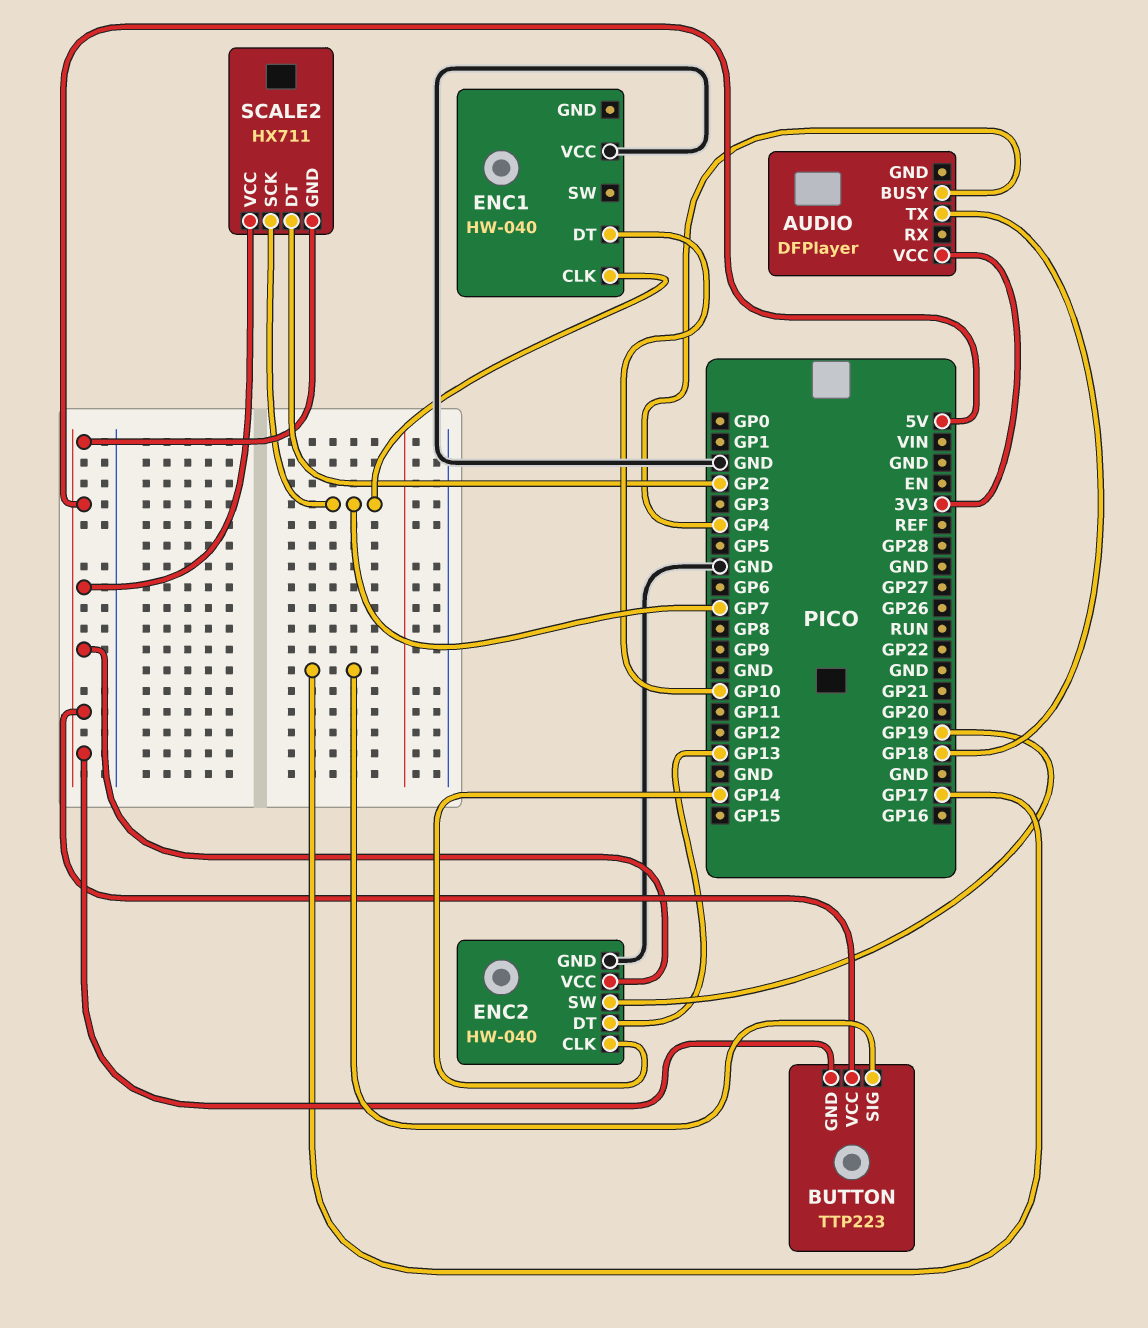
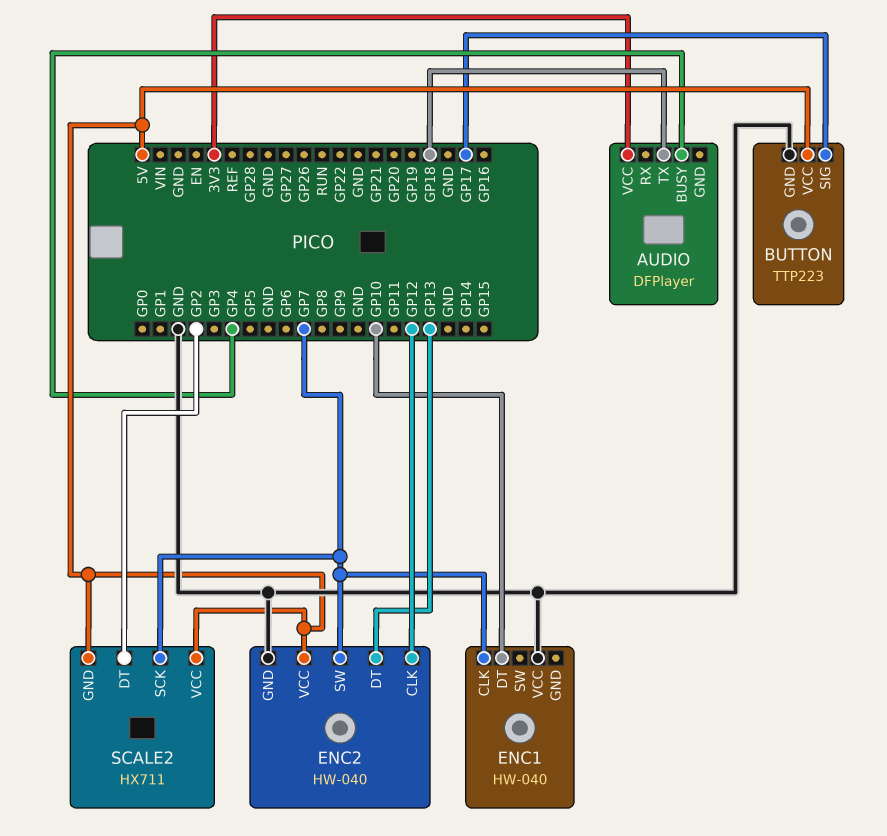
BUTTON pin GND: 5V -> GND
ENC2 pin CLK: GP14 -> GP12
ENC2 pin SW: GP19 -> GP7

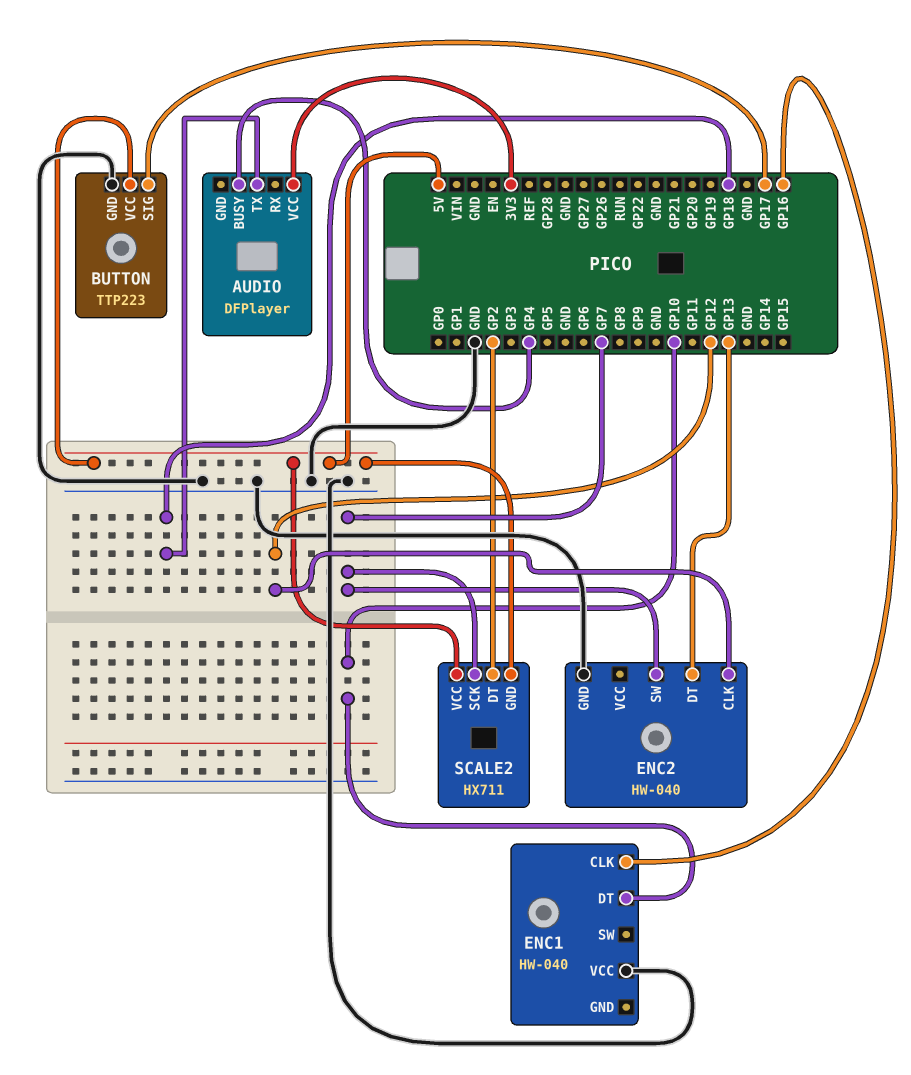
ENC1 pin CLK: GP7 -> GP16
ENC2 pin VCC: 5V -> none

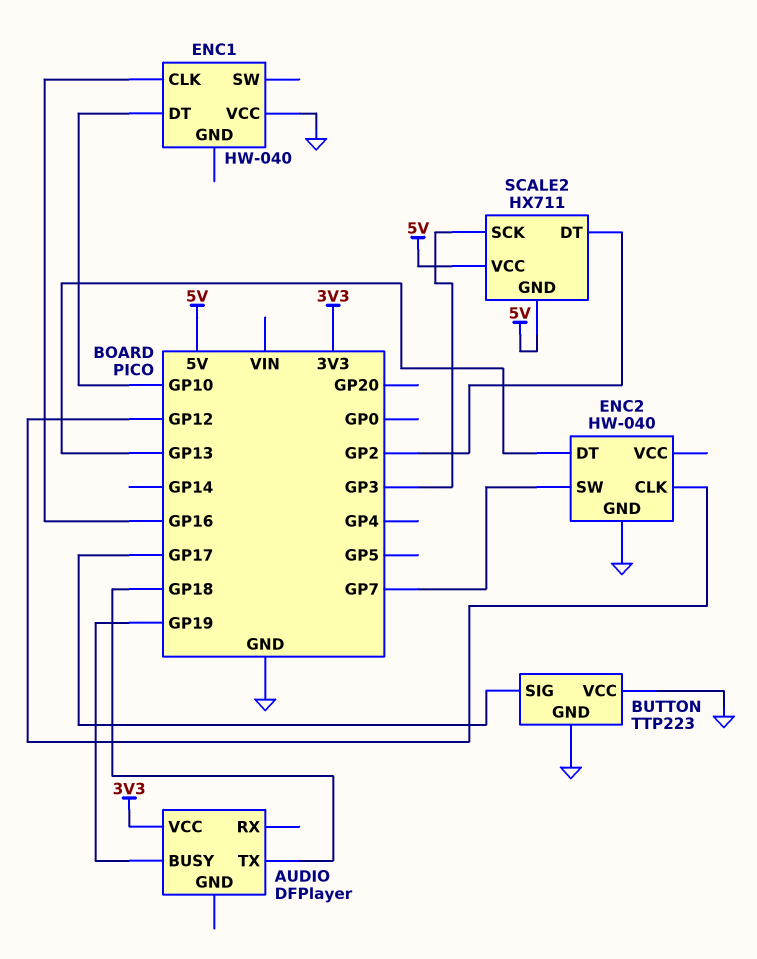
AUDIO pin BUSY: GP4 -> GP19
BUTTON pin VCC: 5V -> GND
SCALE2 pin SCK: GP7 -> GP3

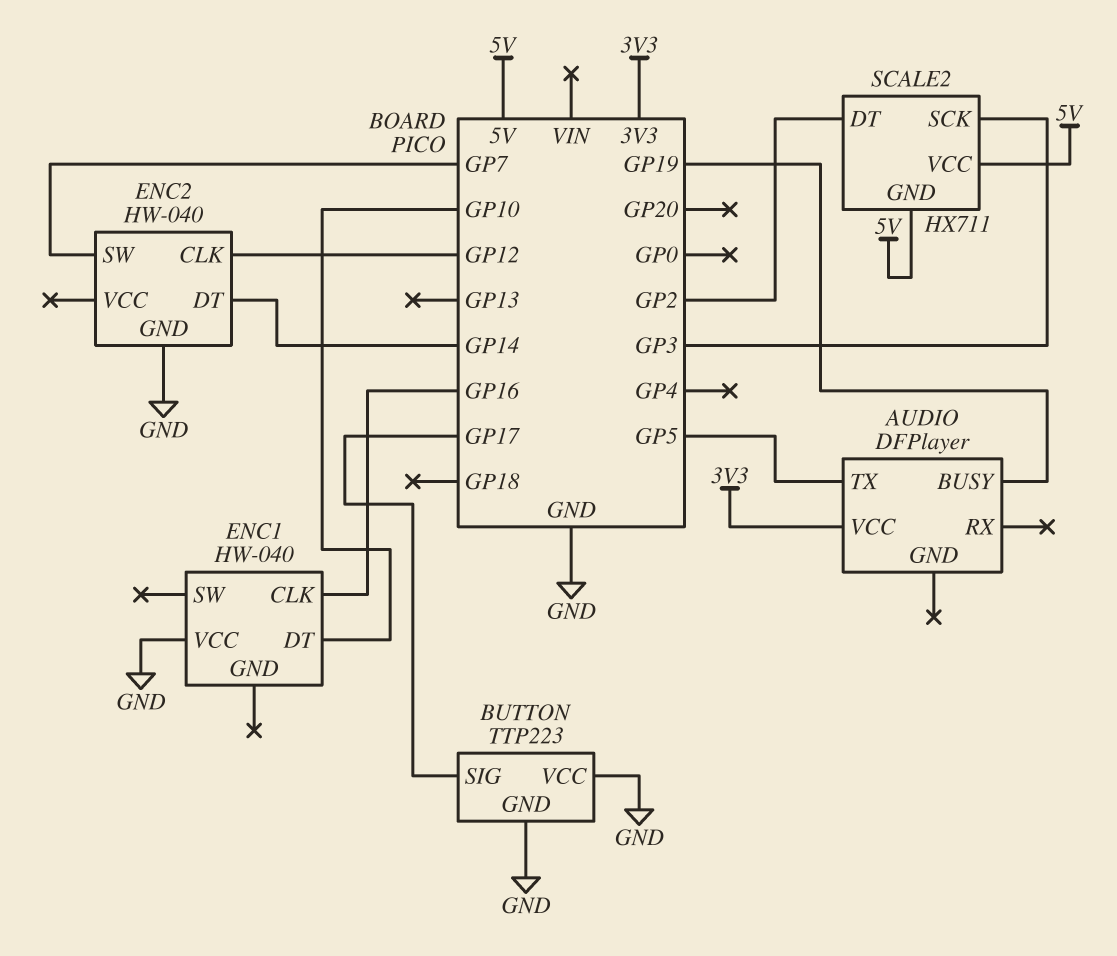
AUDIO pin TX: GP18 -> GP5
ENC2 pin DT: GP13 -> GP14

